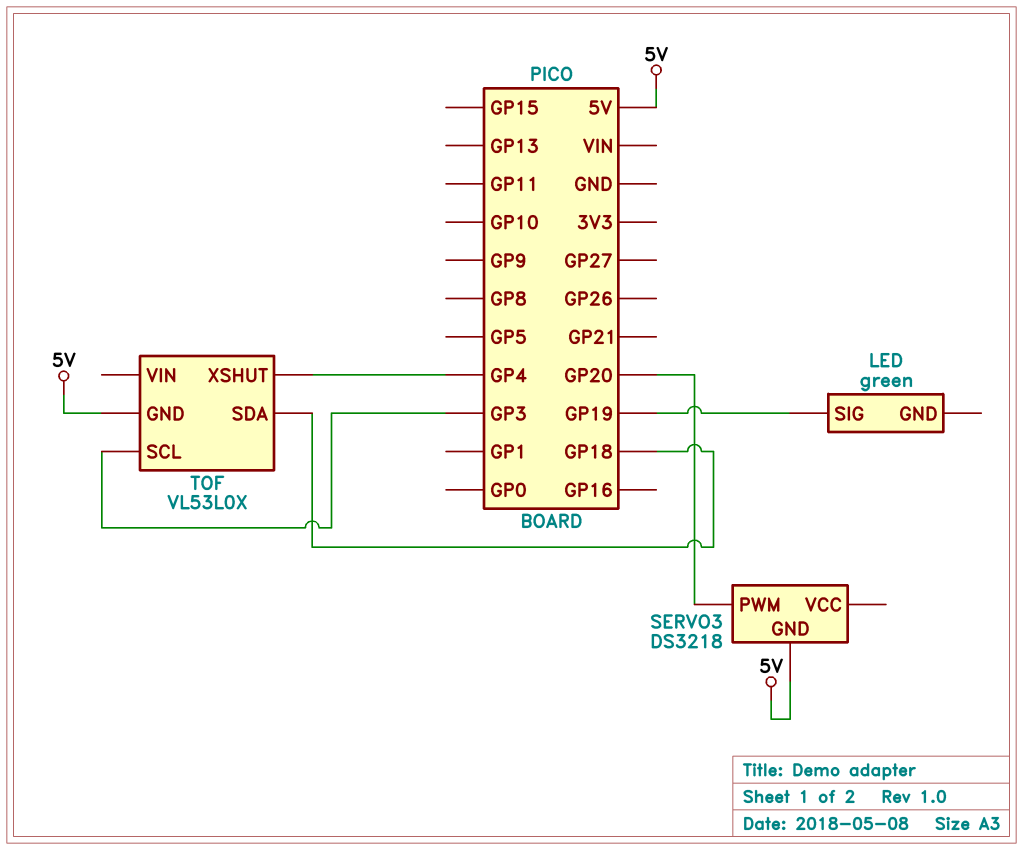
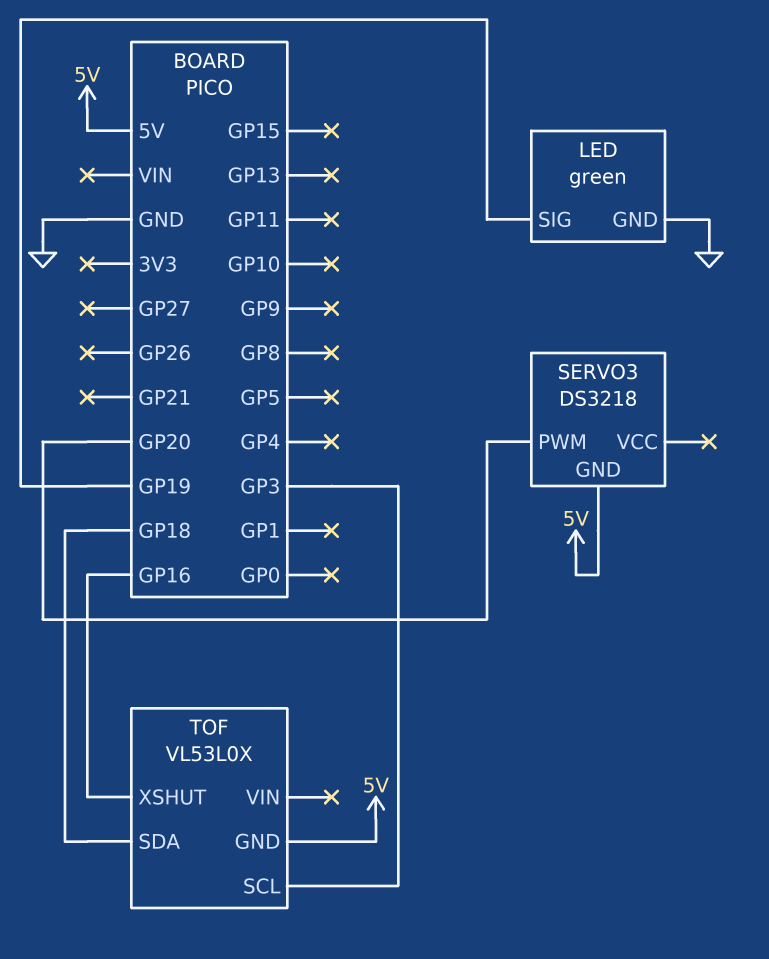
LED pin GND: none -> GND
TOF pin XSHUT: GP4 -> GP16

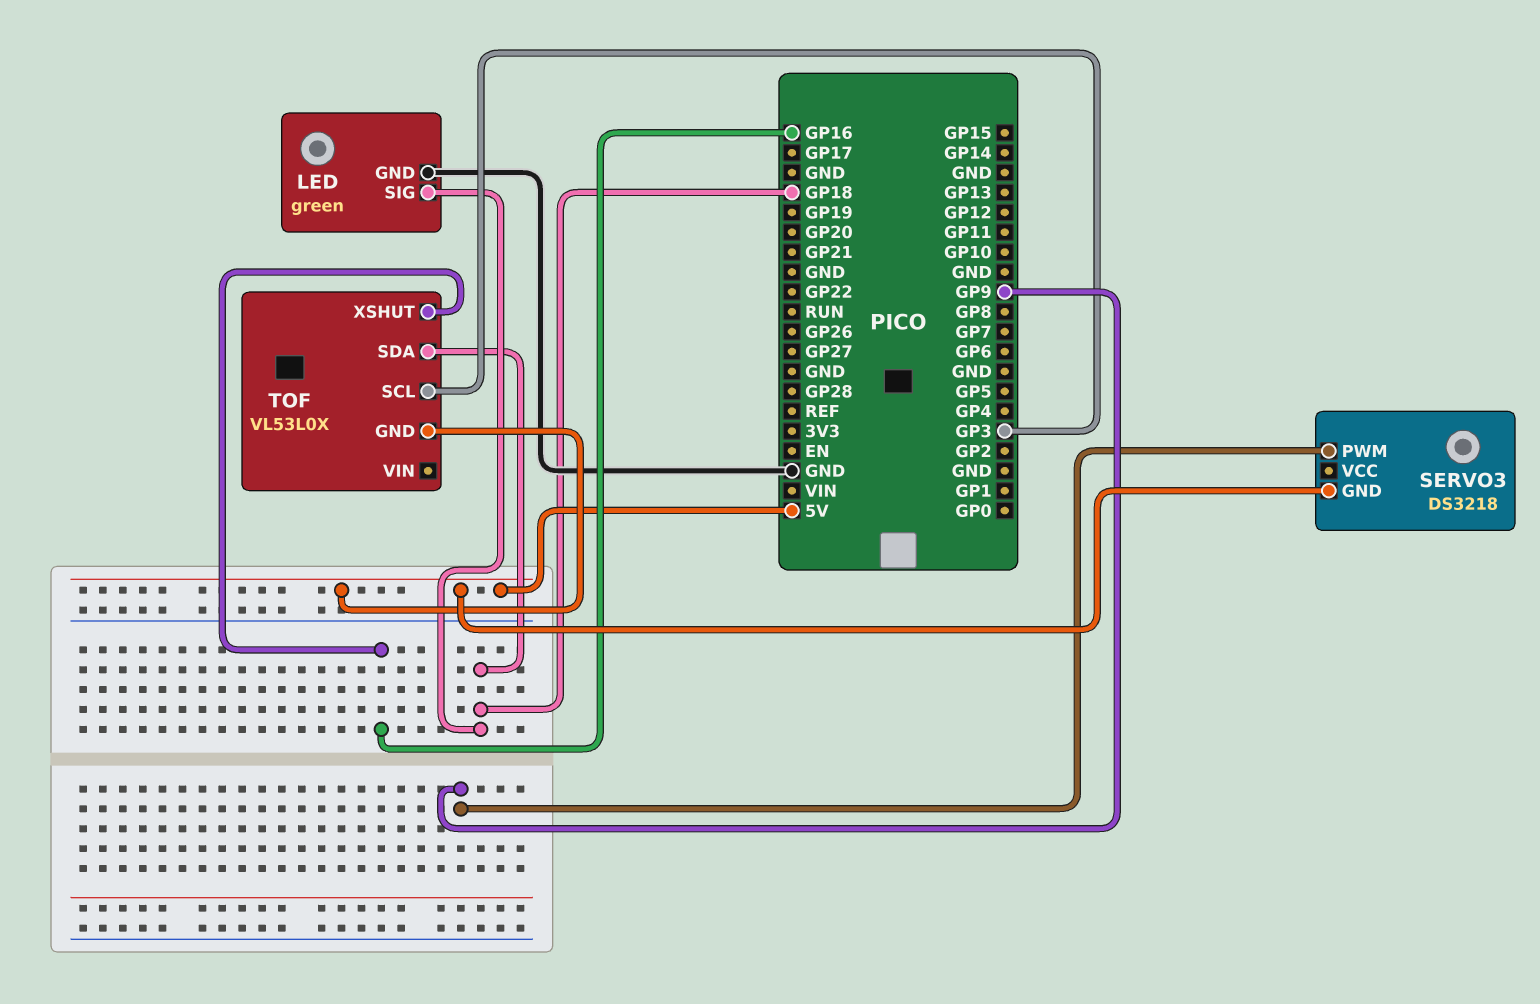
LED pin SIG: GP19 -> GP18
SERVO3 pin PWM: GP20 -> GP9

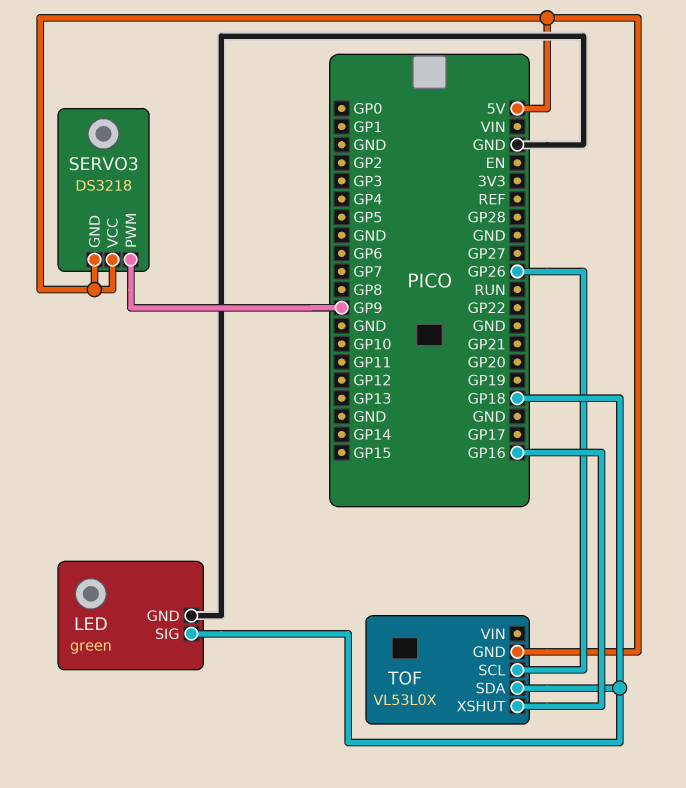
SERVO3 pin VCC: none -> 5V
TOF pin SCL: GP3 -> GP26

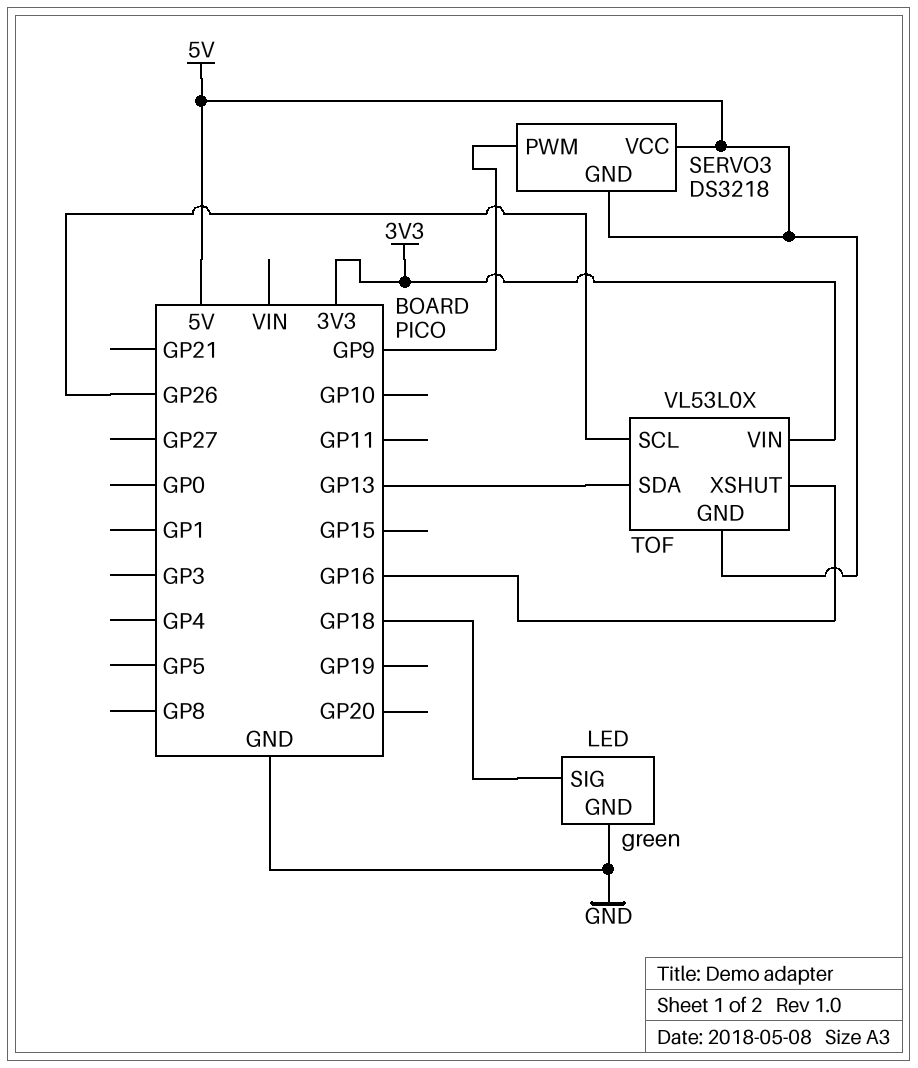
TOF pin SDA: GP18 -> GP13
TOF pin VIN: none -> 3V3

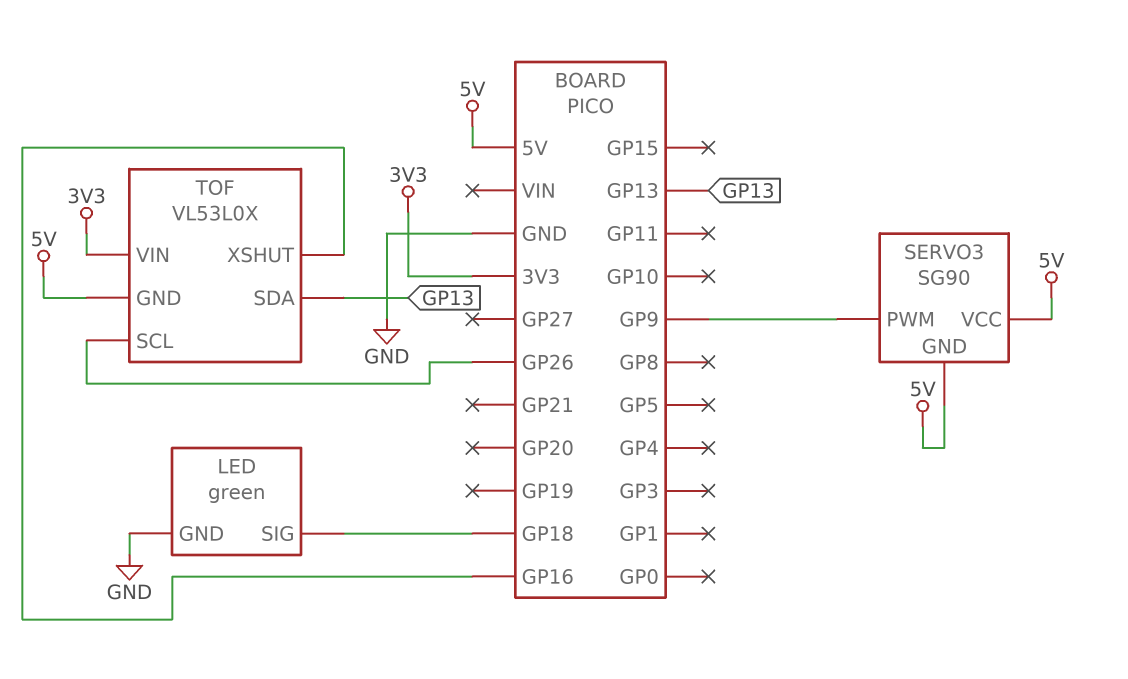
SERVO3: DS3218 -> SG90

